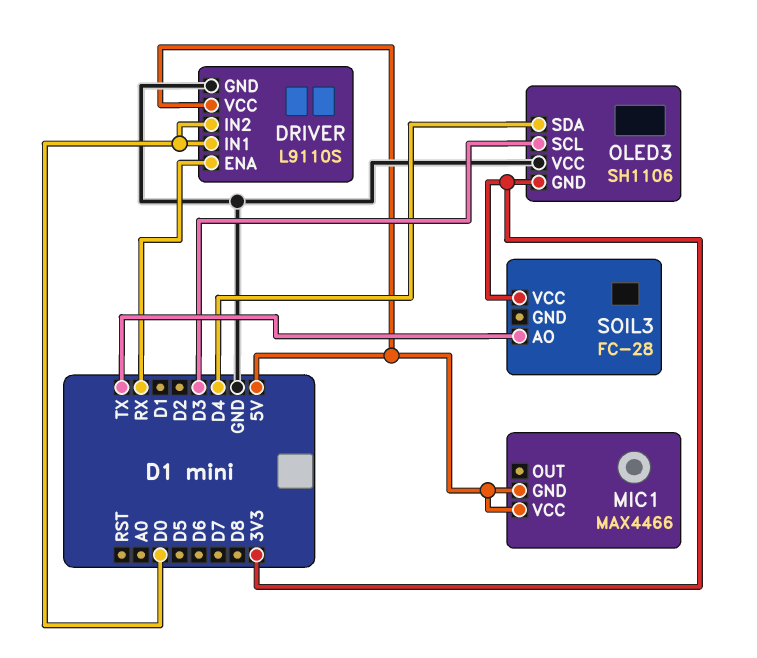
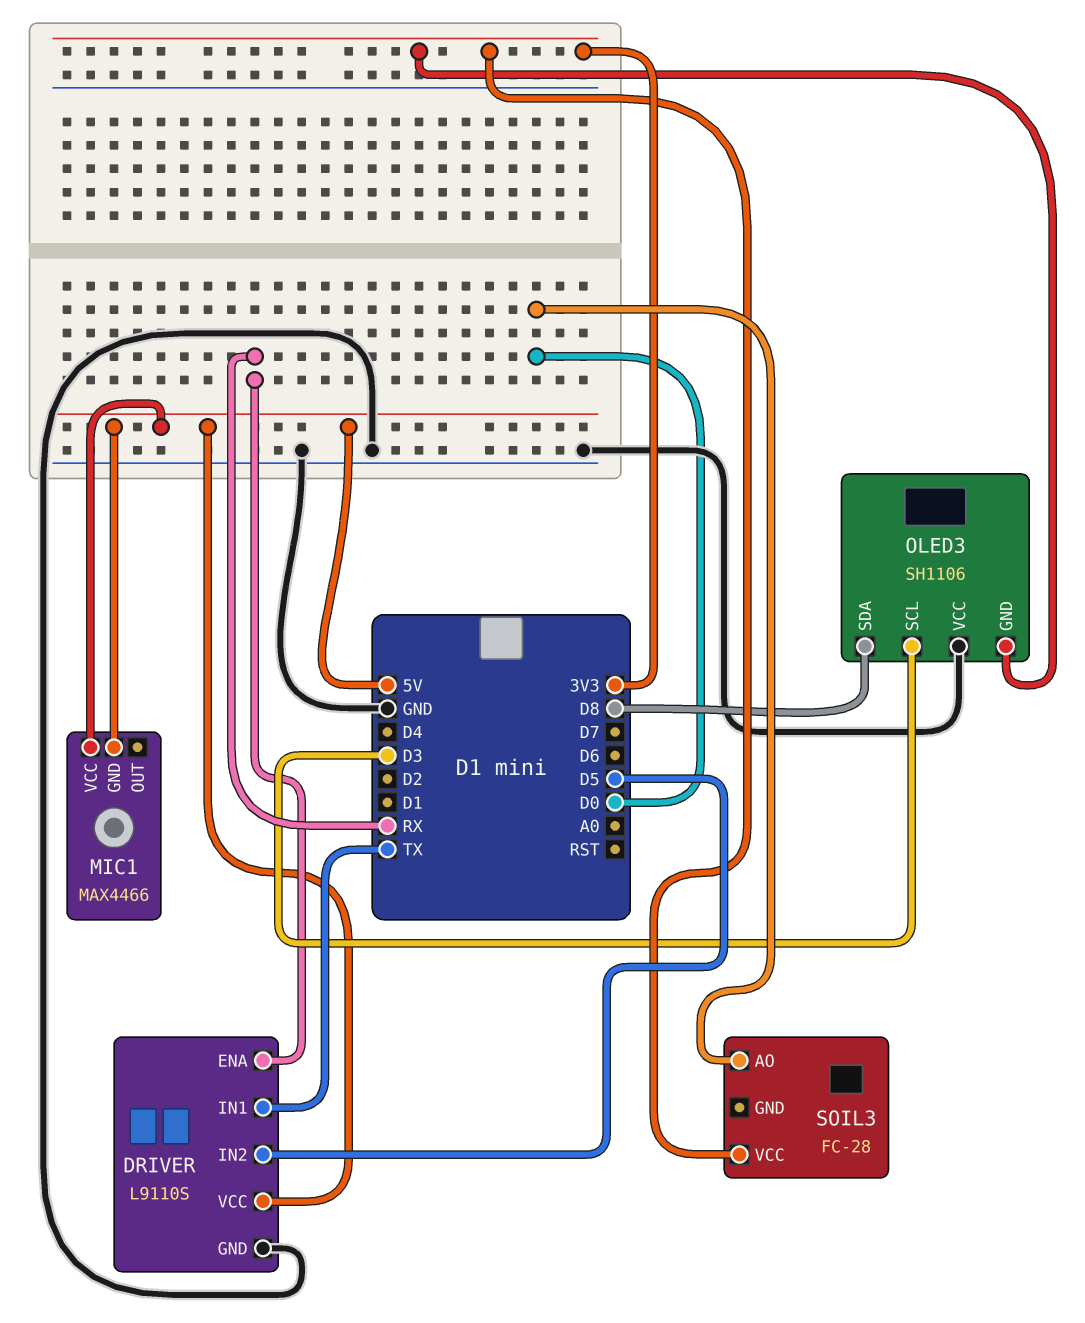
DRIVER pin IN1: D0 -> TX
DRIVER pin IN2: D0 -> D5
OLED3 pin SDA: D4 -> D8
SOIL3 pin AO: TX -> D0

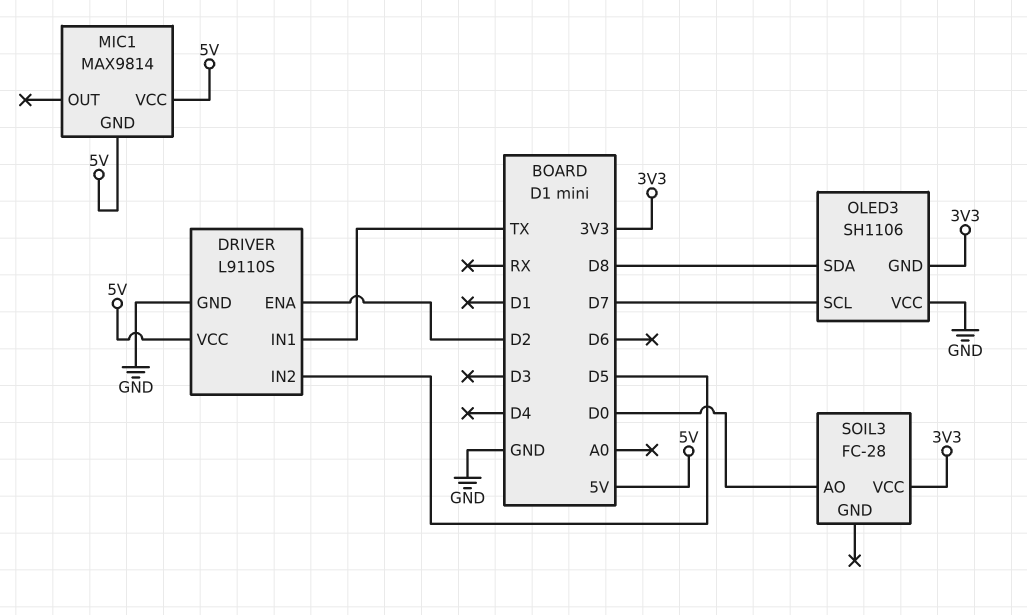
DRIVER pin ENA: RX -> D2
MIC1: MAX4466 -> MAX9814
OLED3 pin SCL: D3 -> D7

